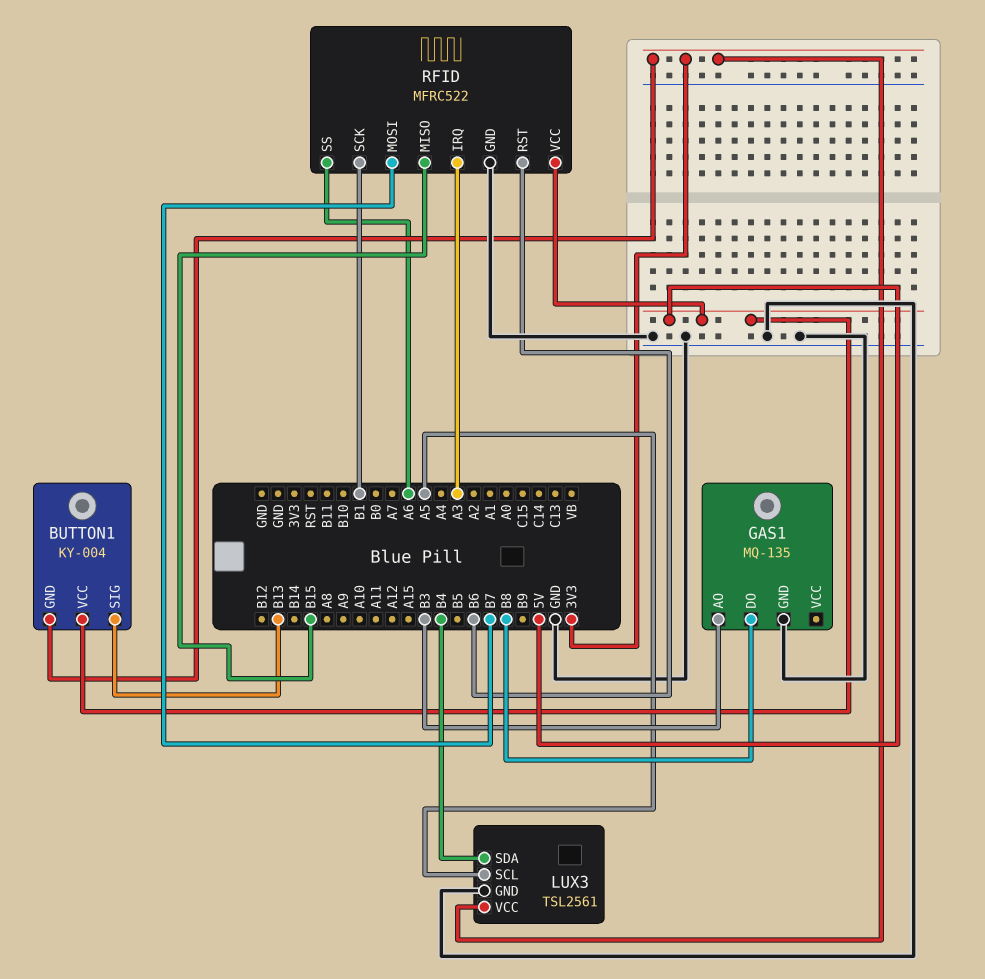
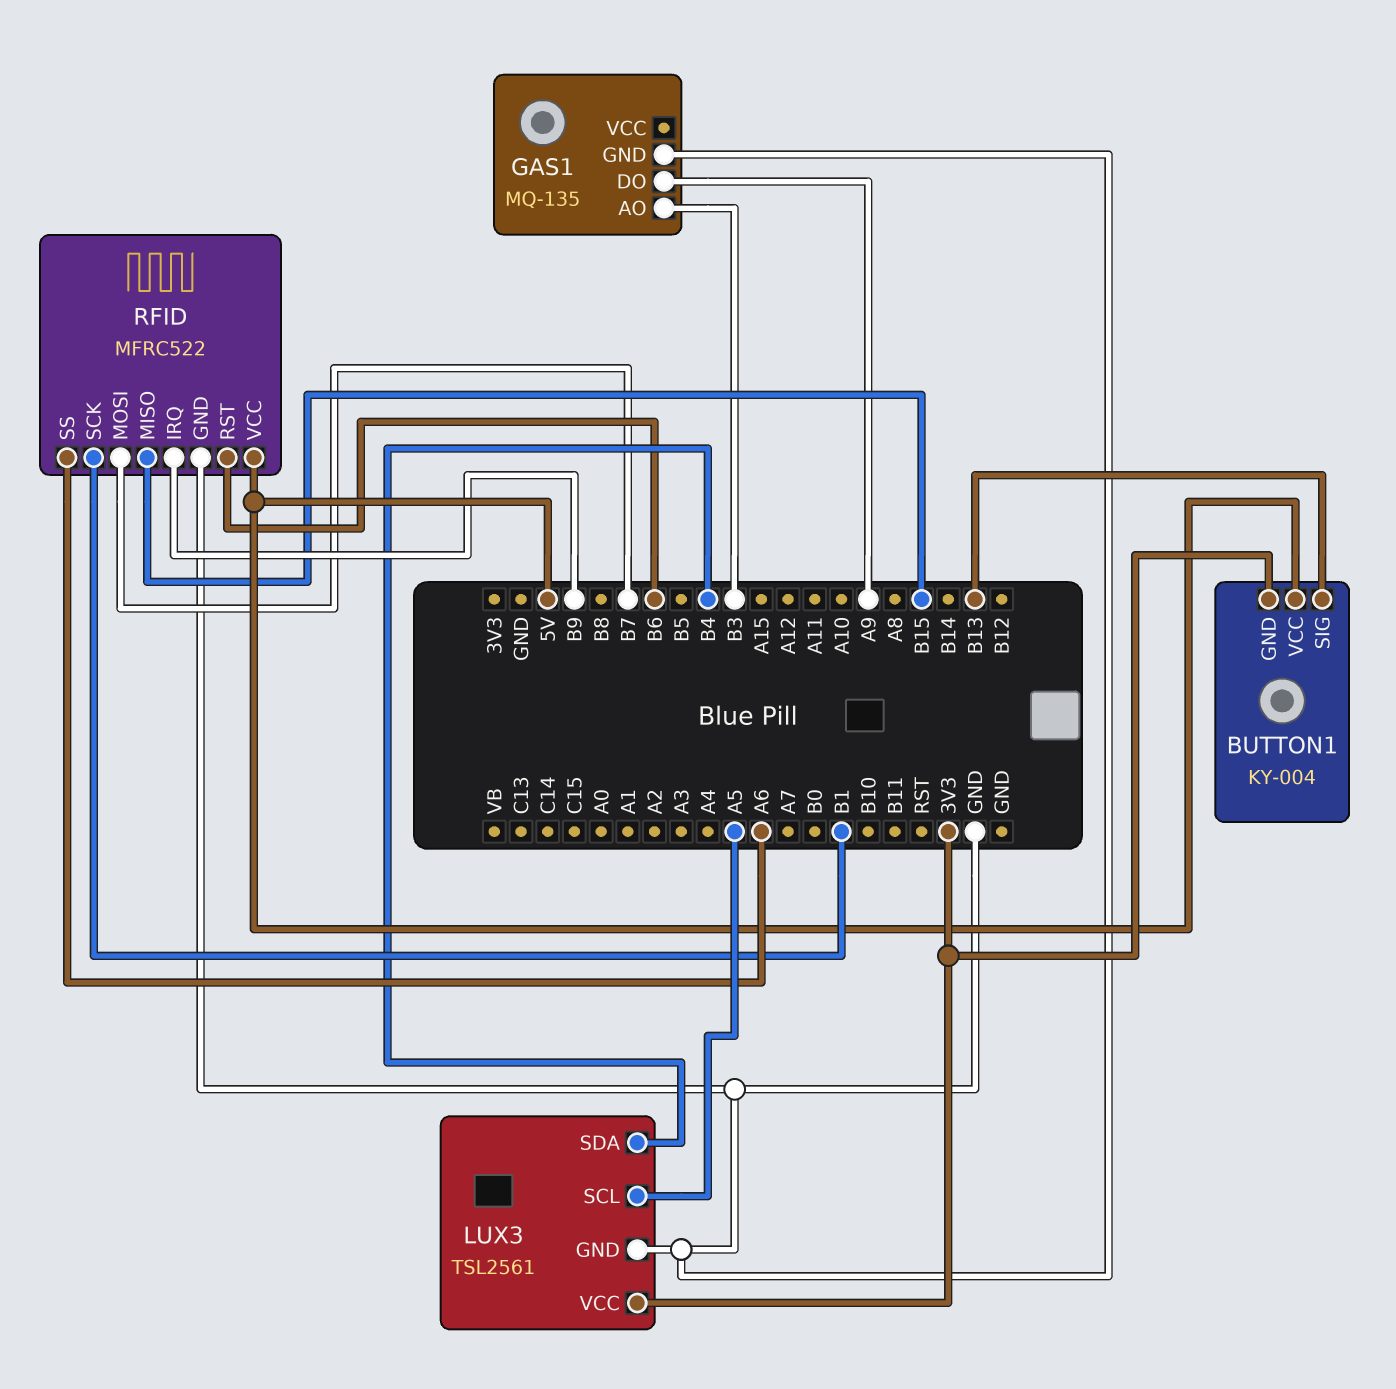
GAS1 pin DO: B8 -> A9
RFID pin IRQ: A3 -> B9

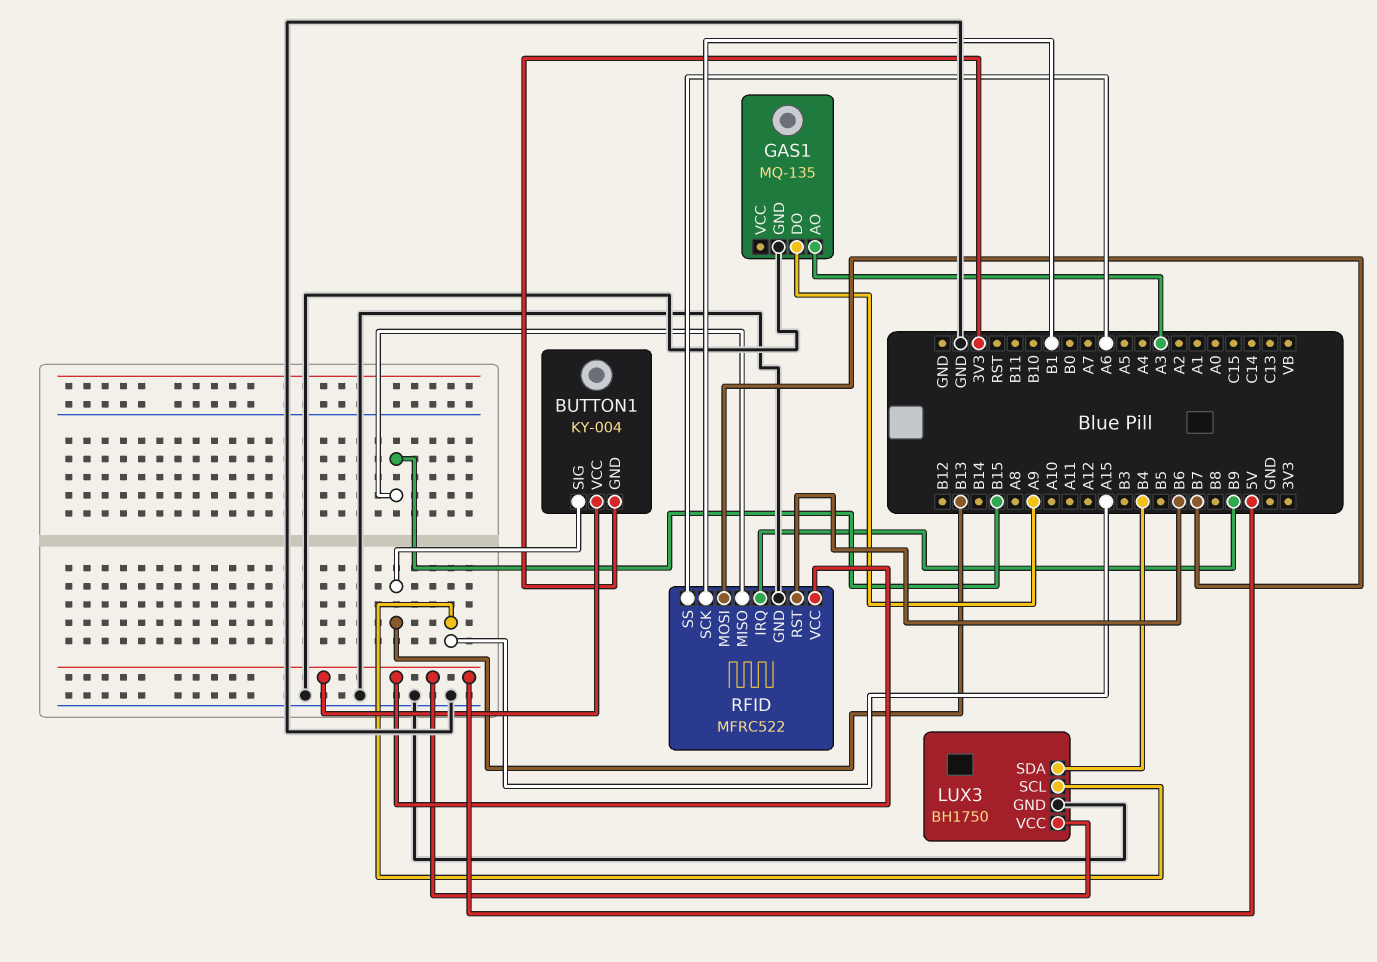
GAS1 pin AO: B3 -> A3
LUX3: TSL2561 -> BH1750
LUX3 pin SCL: A5 -> A15
LUX3 pin VCC: 3V3 -> 5V

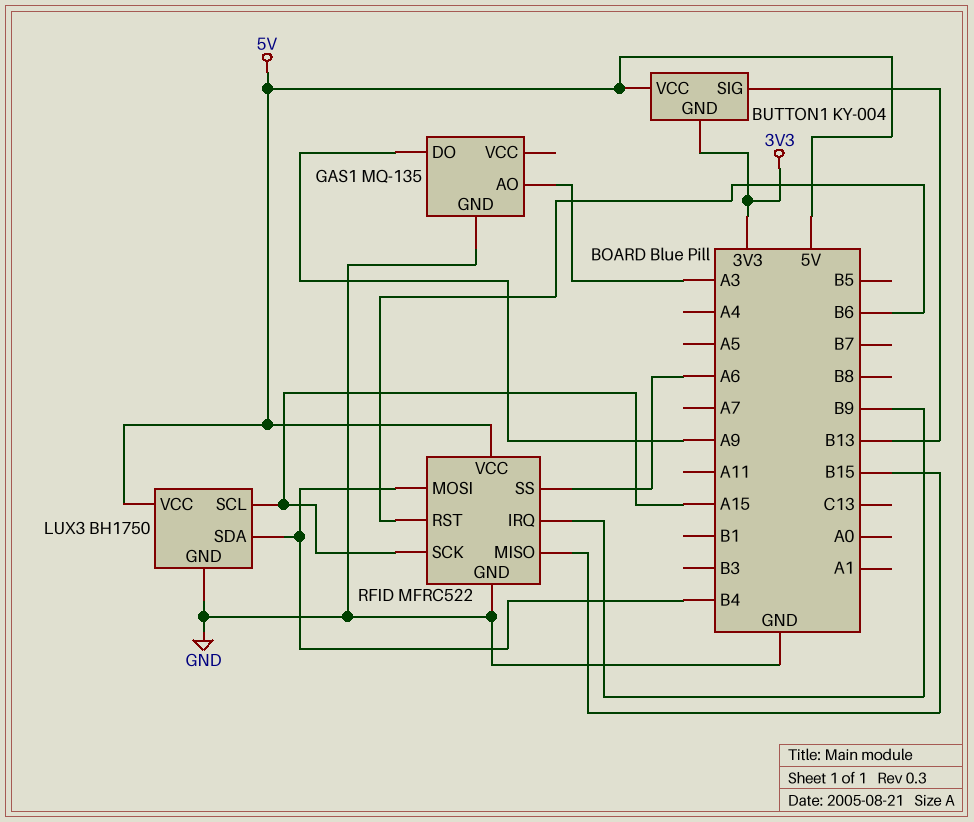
RFID pin MOSI: B7 -> B4
RFID pin SCK: B1 -> A15

